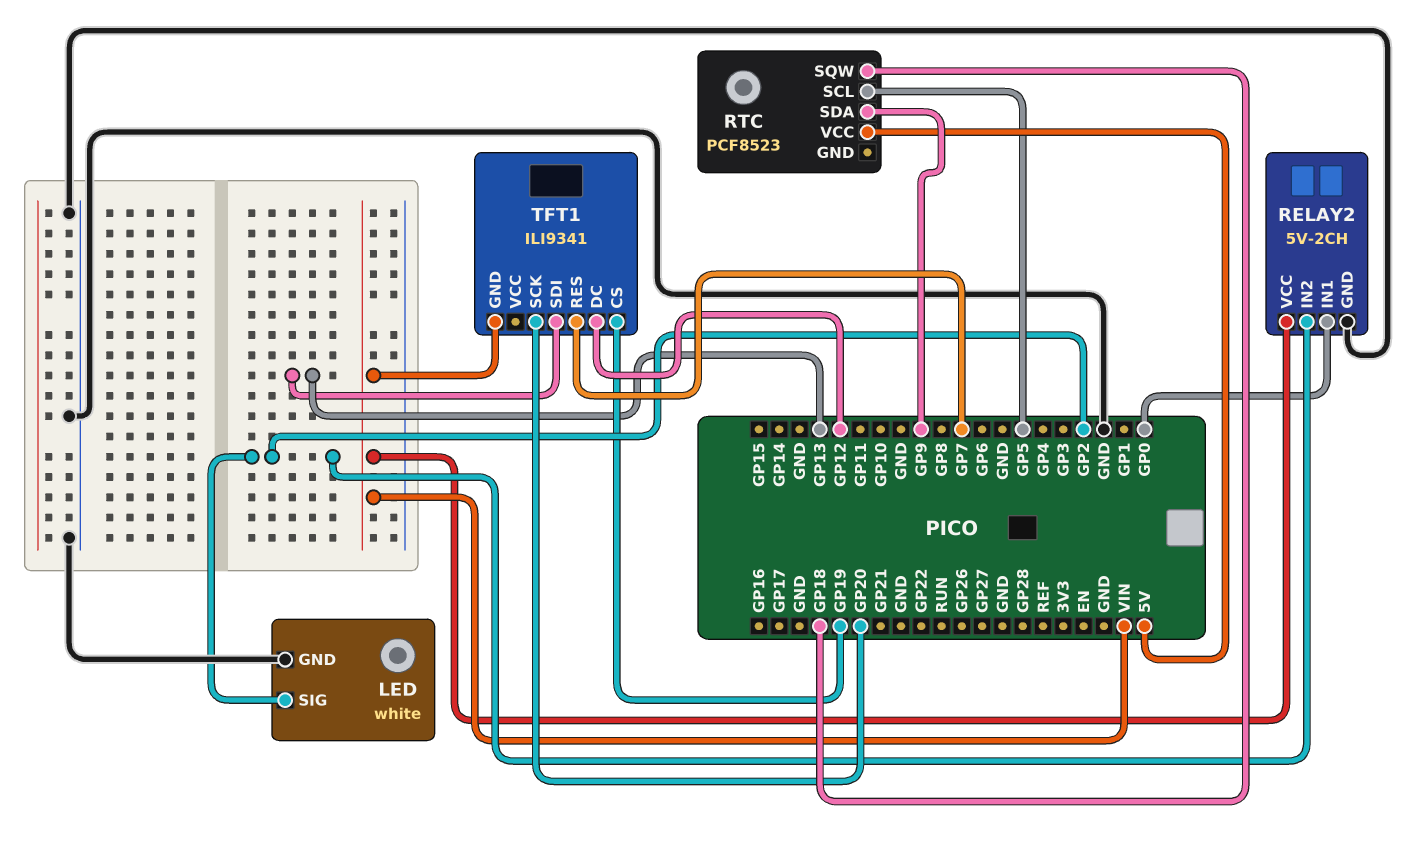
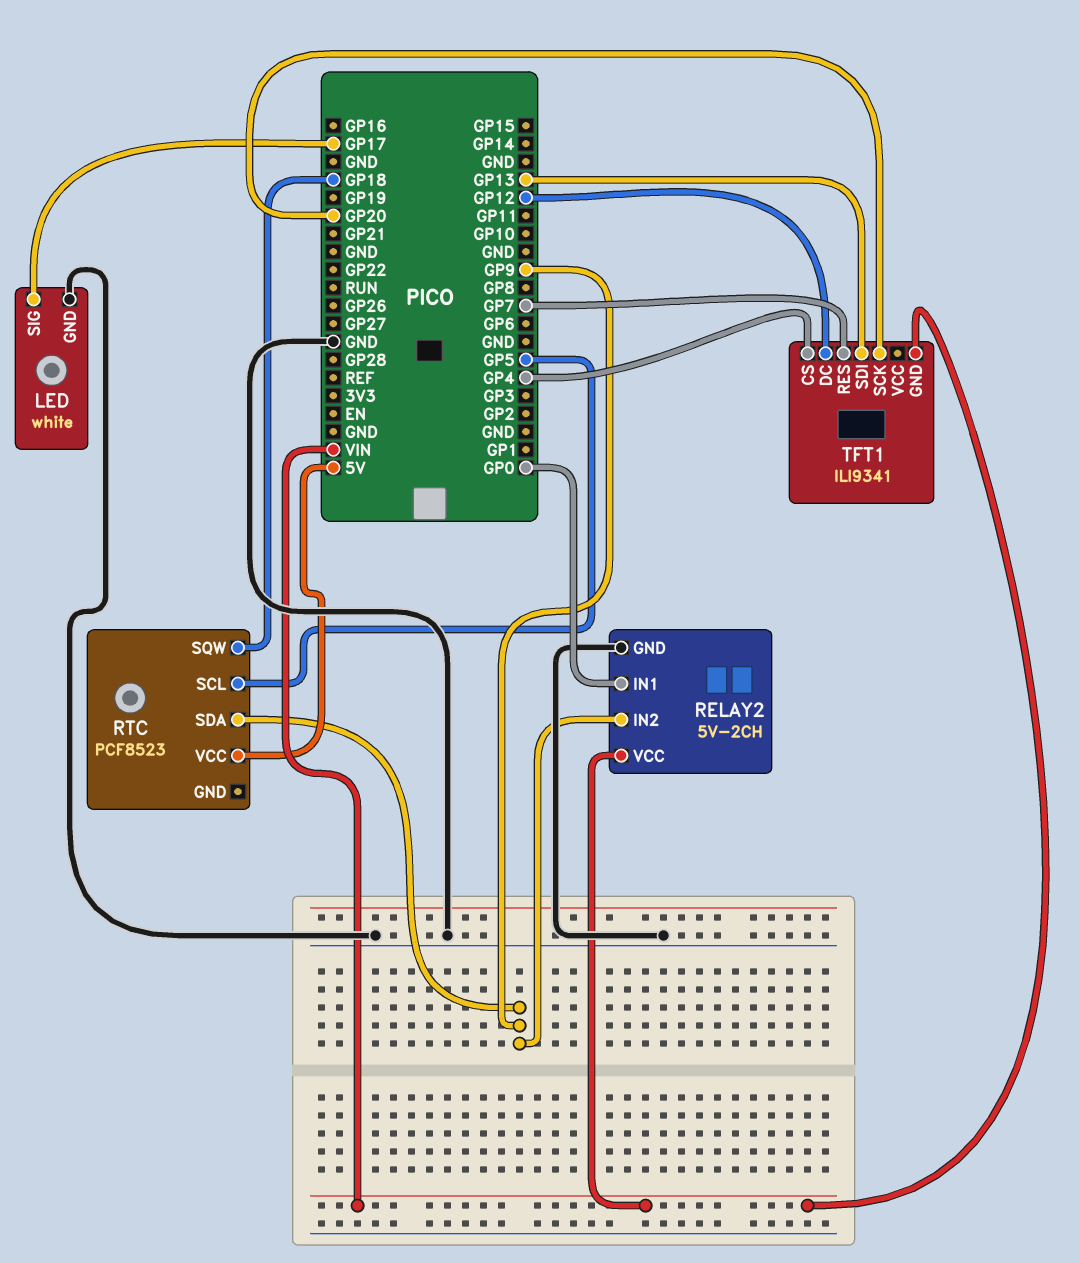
LED pin SIG: GP2 -> GP17
RELAY2 pin IN2: GP2 -> GP9
TFT1 pin CS: GP19 -> GP4

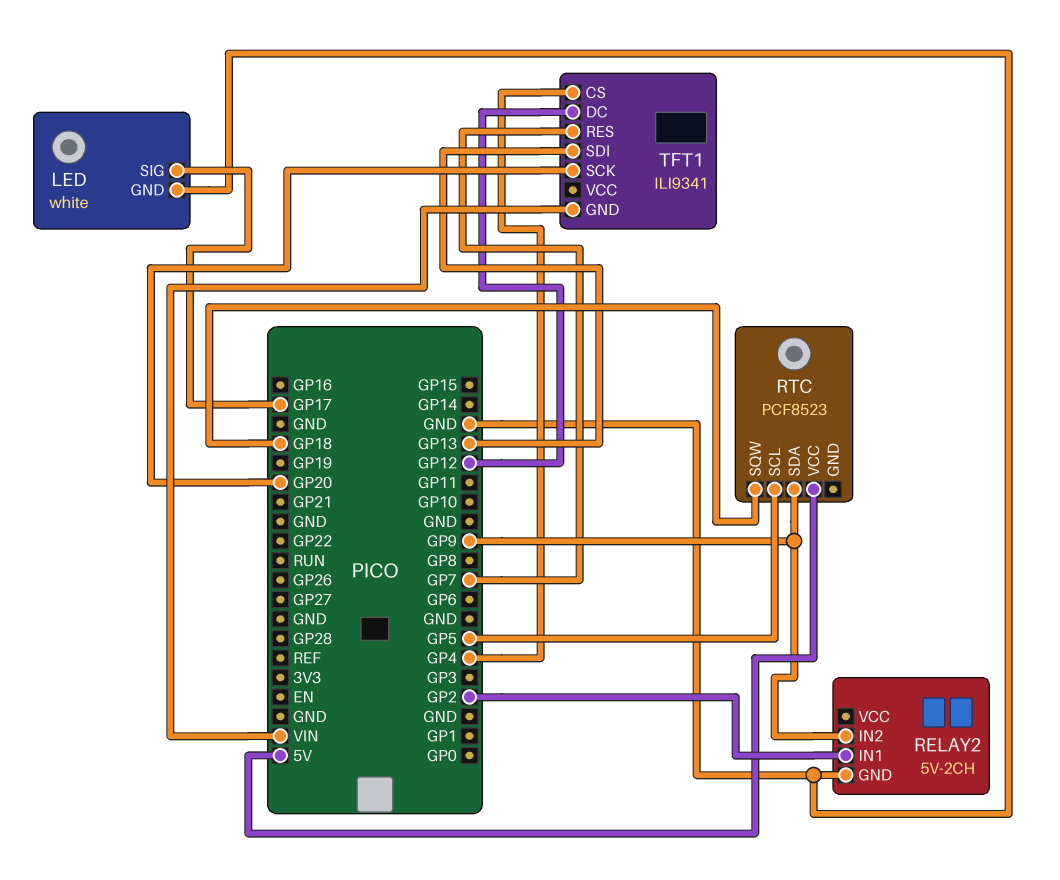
RELAY2 pin IN1: GP0 -> GP2
RELAY2 pin VCC: VIN -> none

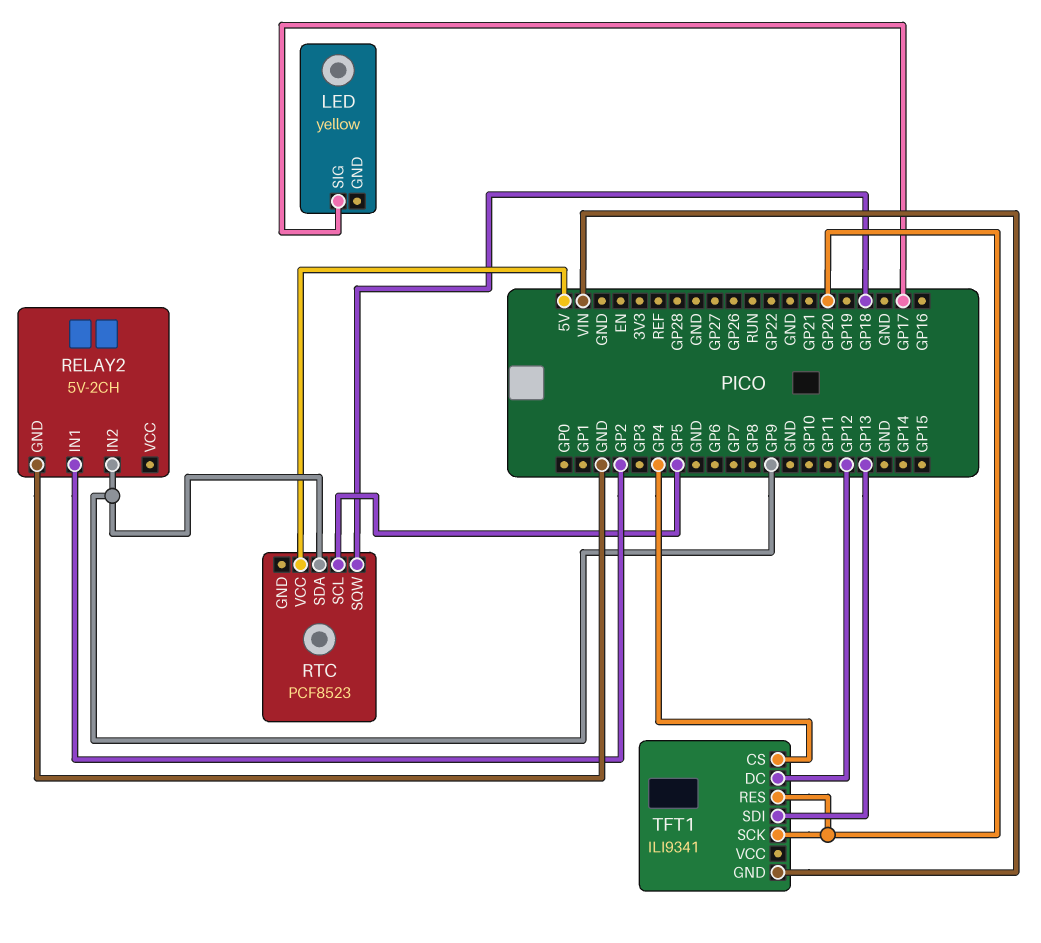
LED: white -> yellow
LED pin GND: GND -> none
TFT1 pin RES: GP7 -> GP20

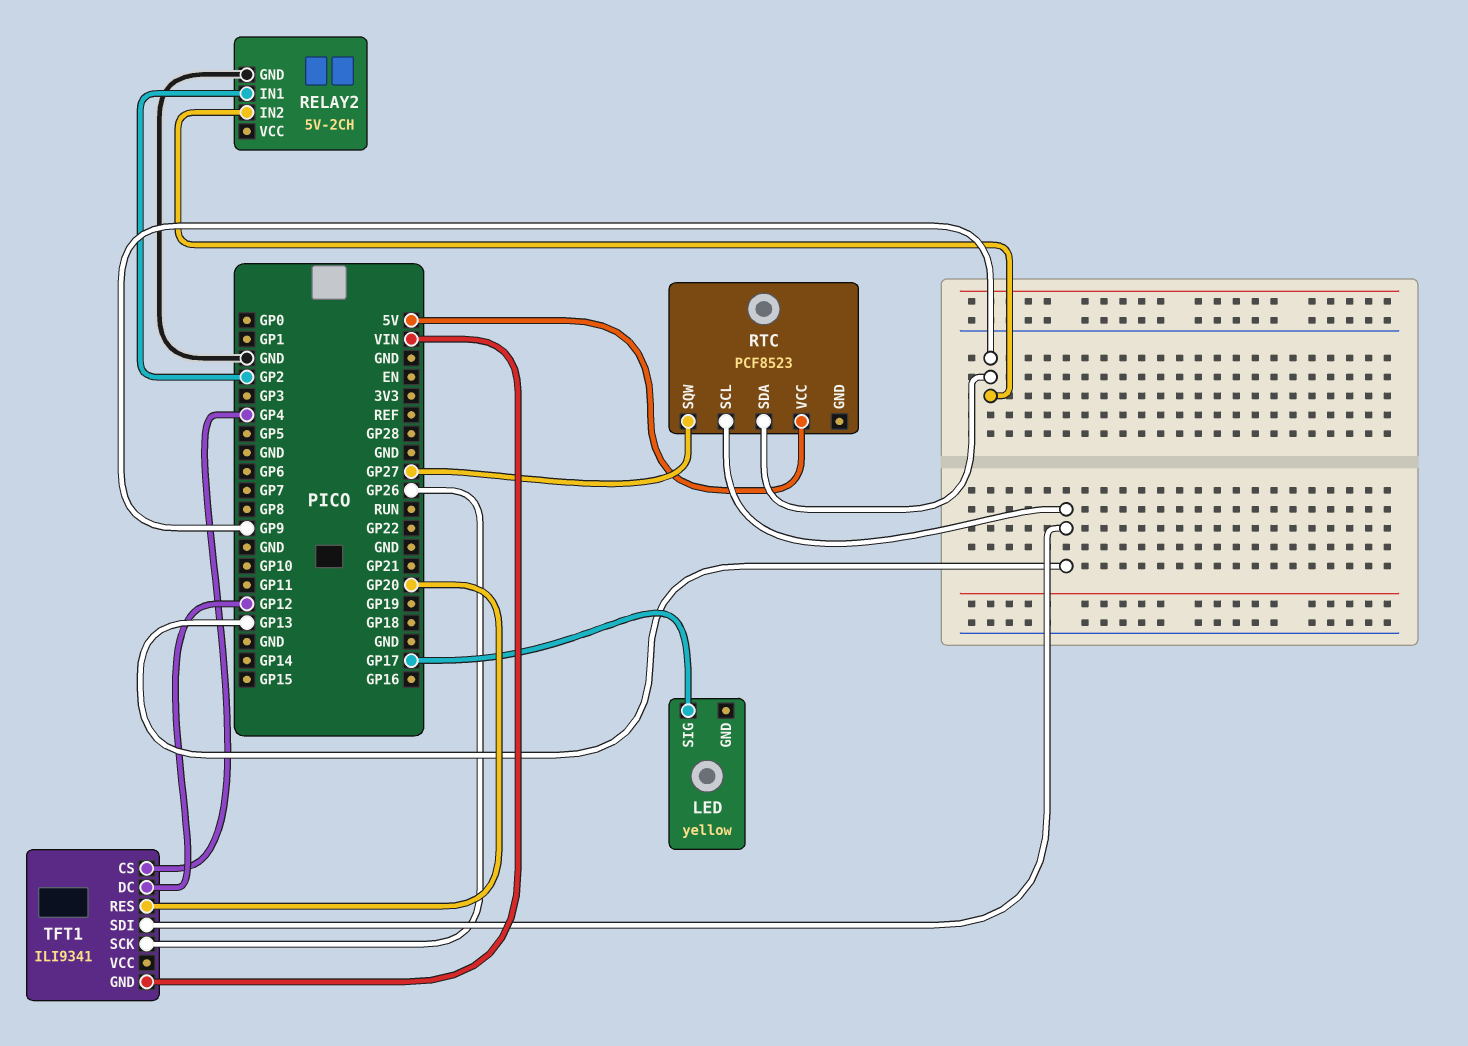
RTC pin SCL: GP5 -> GP13
RTC pin SQW: GP18 -> GP27
TFT1 pin SCK: GP20 -> GP26

